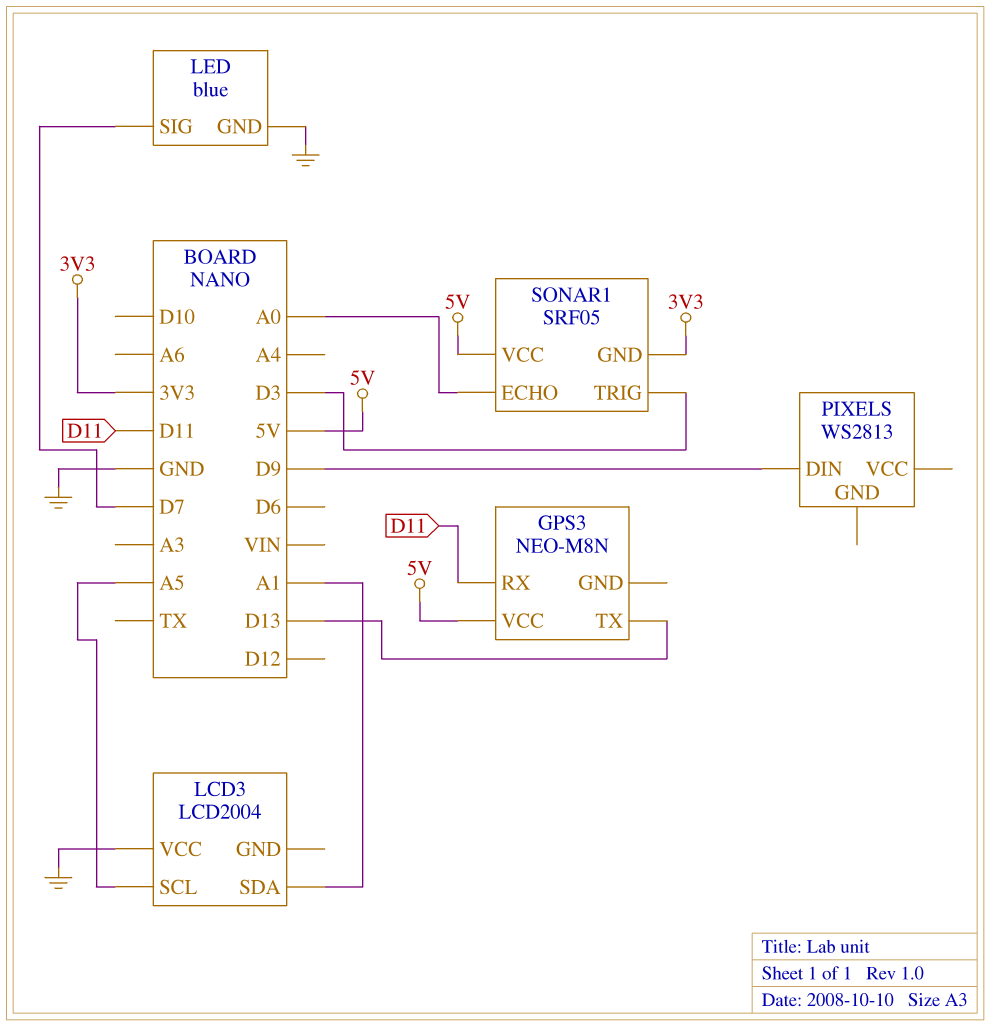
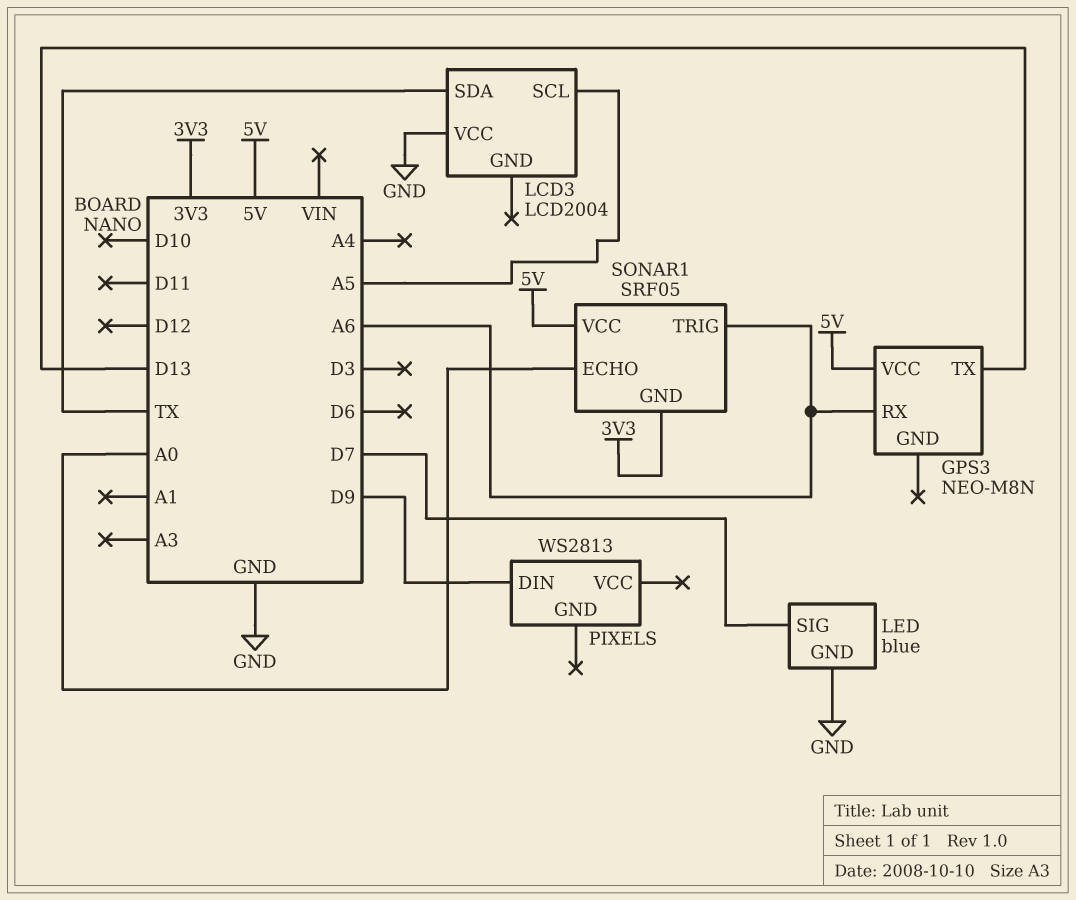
GPS3 pin RX: D11 -> A6
LCD3 pin SDA: A1 -> TX
SONAR1 pin TRIG: D3 -> A6

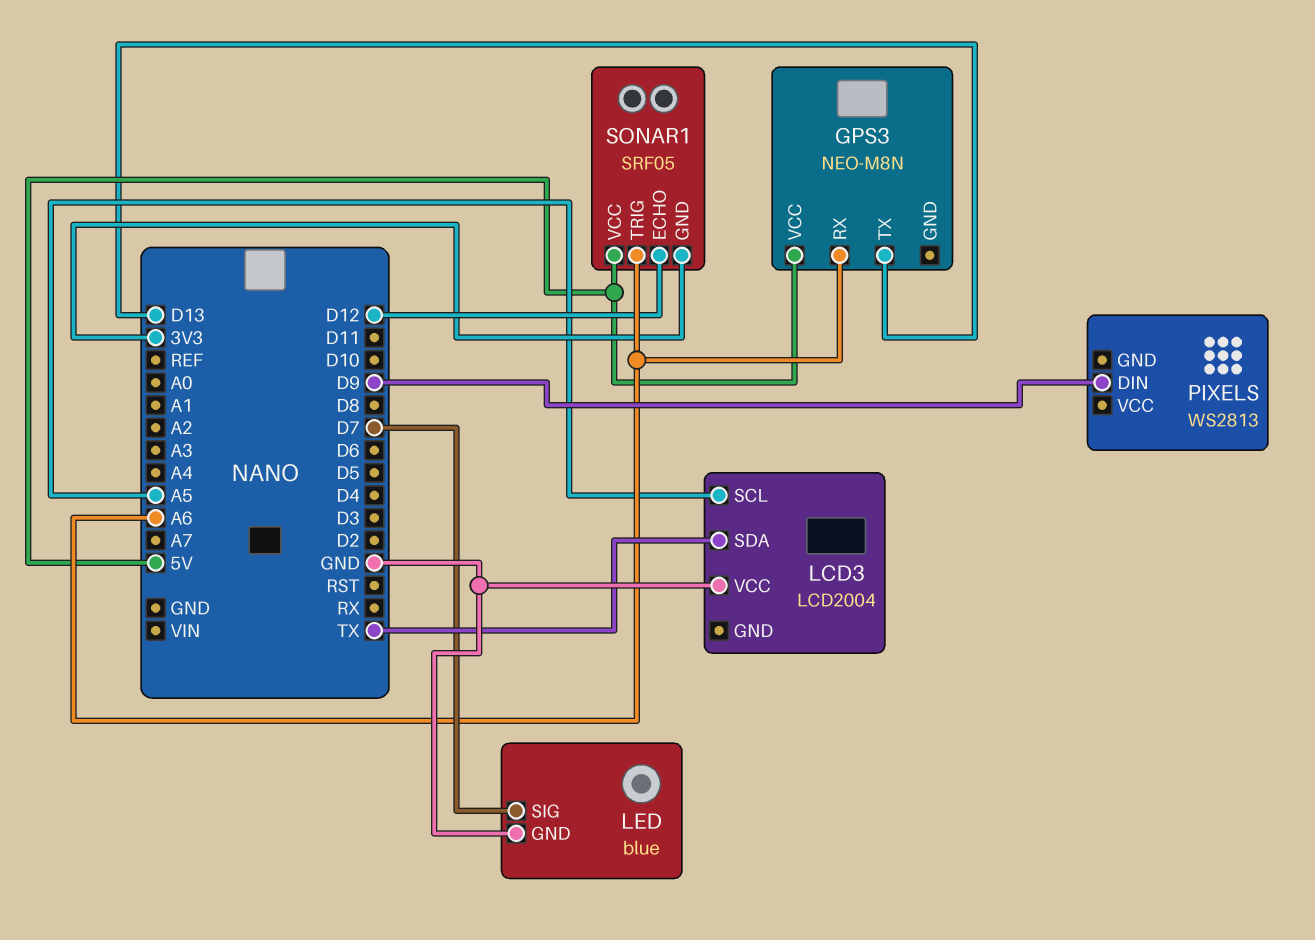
SONAR1 pin ECHO: A0 -> D12

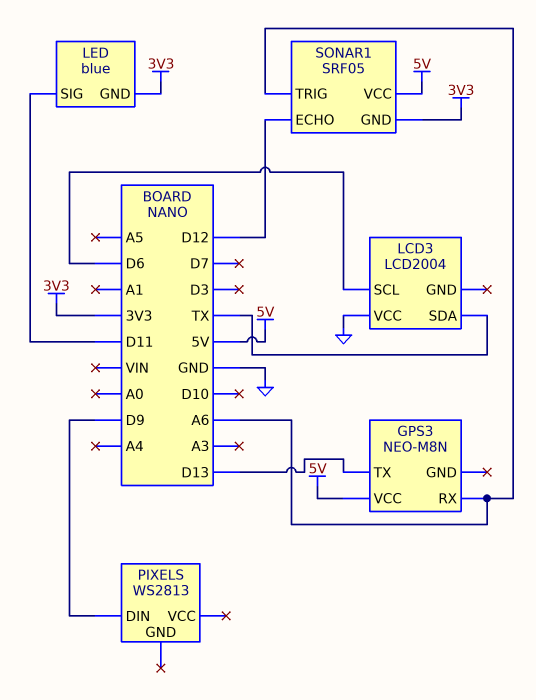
LCD3 pin SCL: A5 -> D6
LED pin GND: GND -> 3V3
LED pin SIG: D7 -> D11

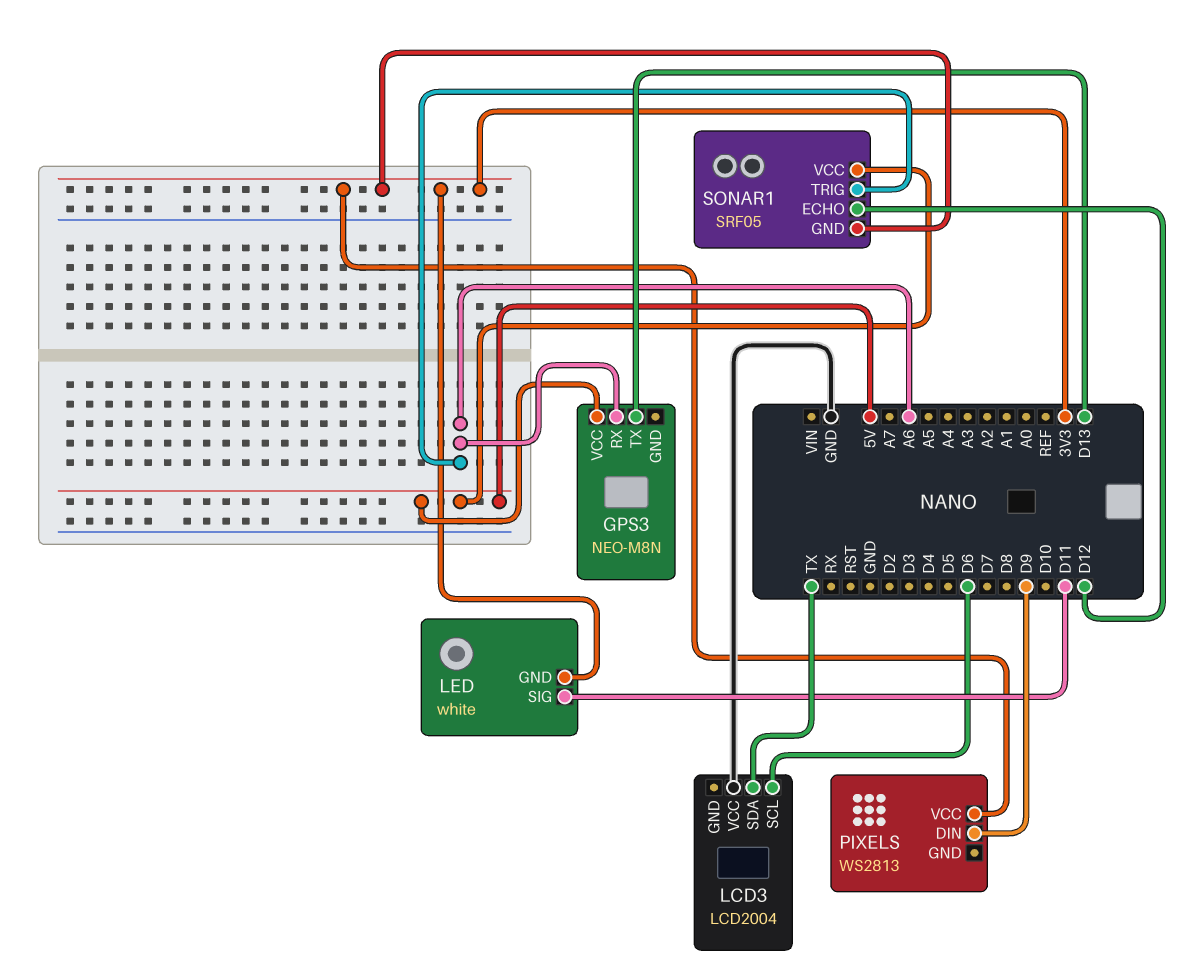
LED: blue -> white
PIXELS pin VCC: none -> 3V3

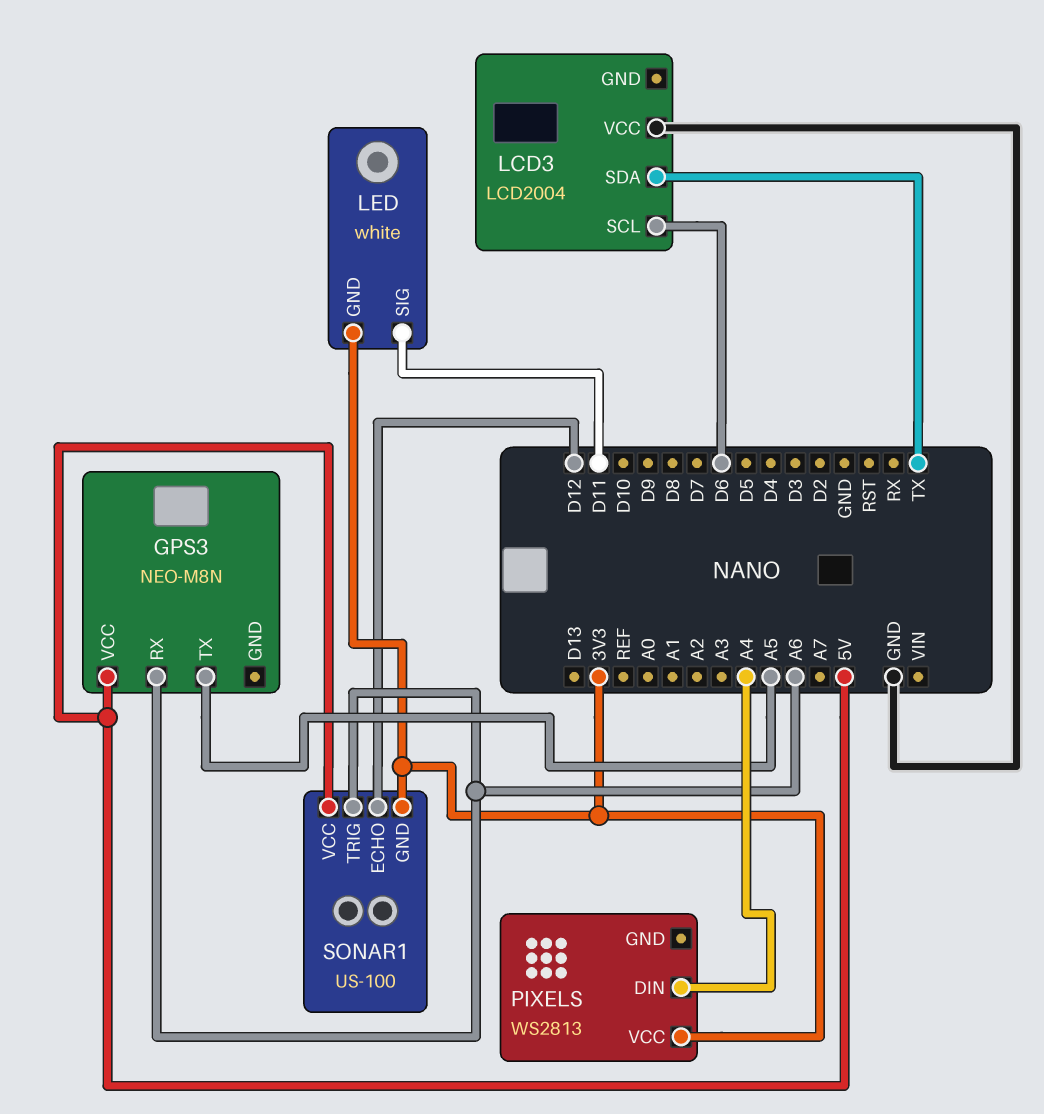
GPS3 pin TX: D13 -> A5
PIXELS pin DIN: D9 -> A4
SONAR1: SRF05 -> US-100

